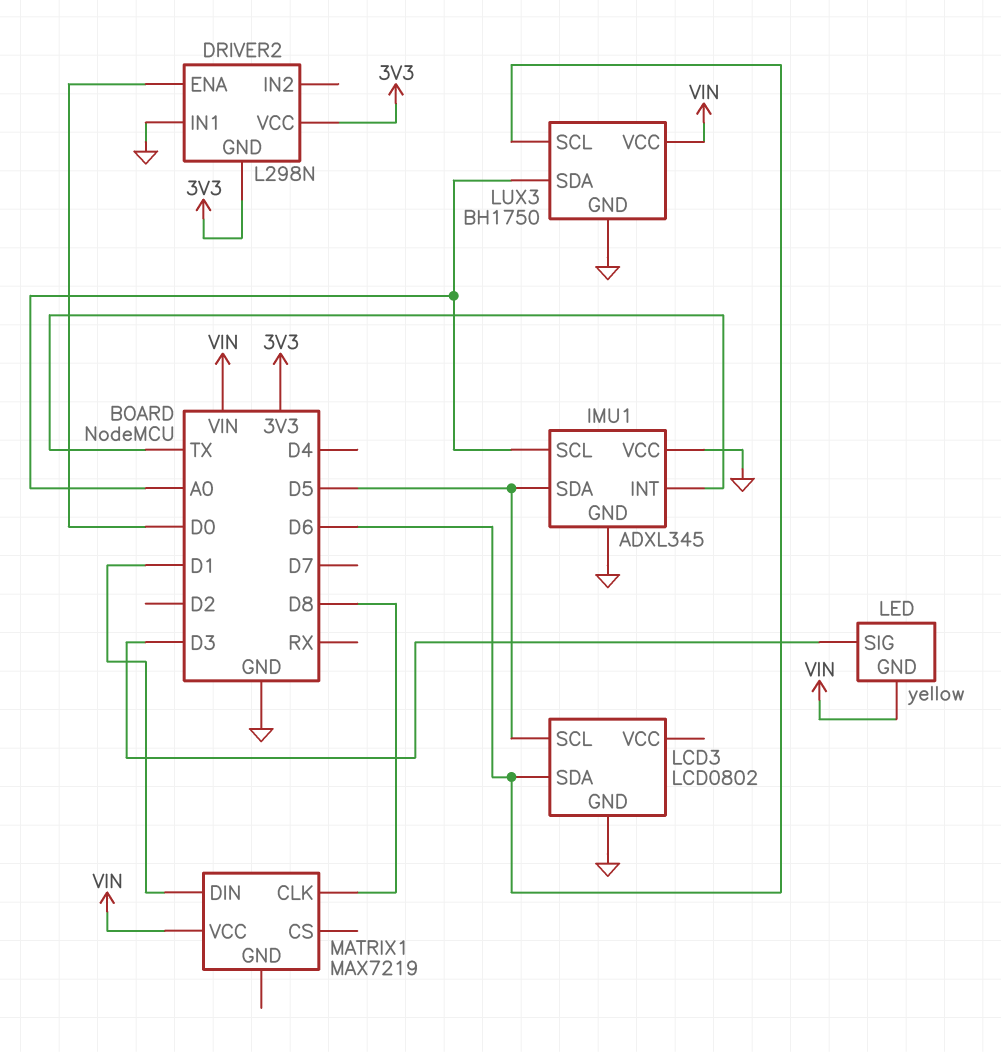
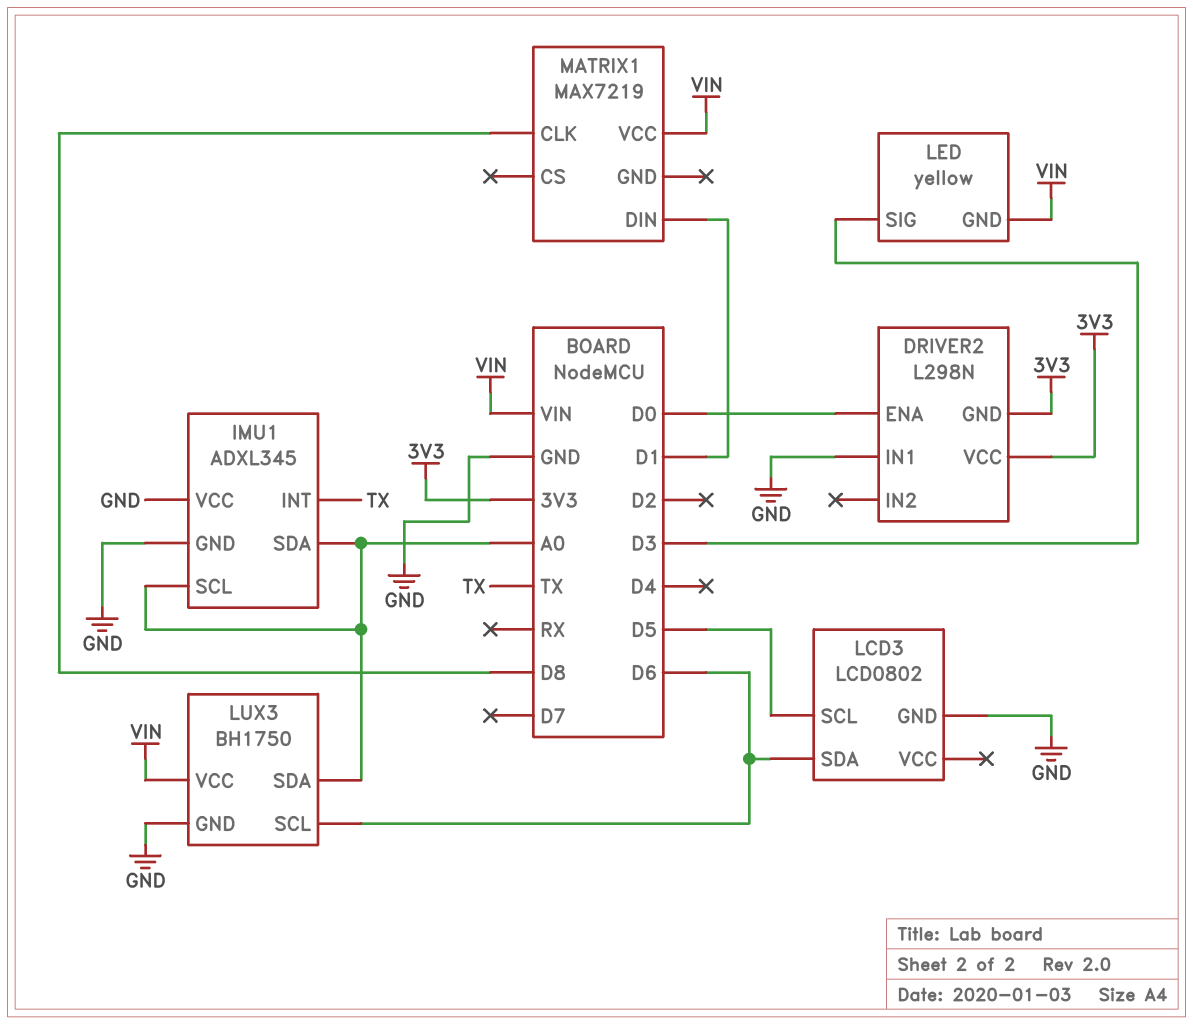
IMU1 pin SDA: D5 -> A0

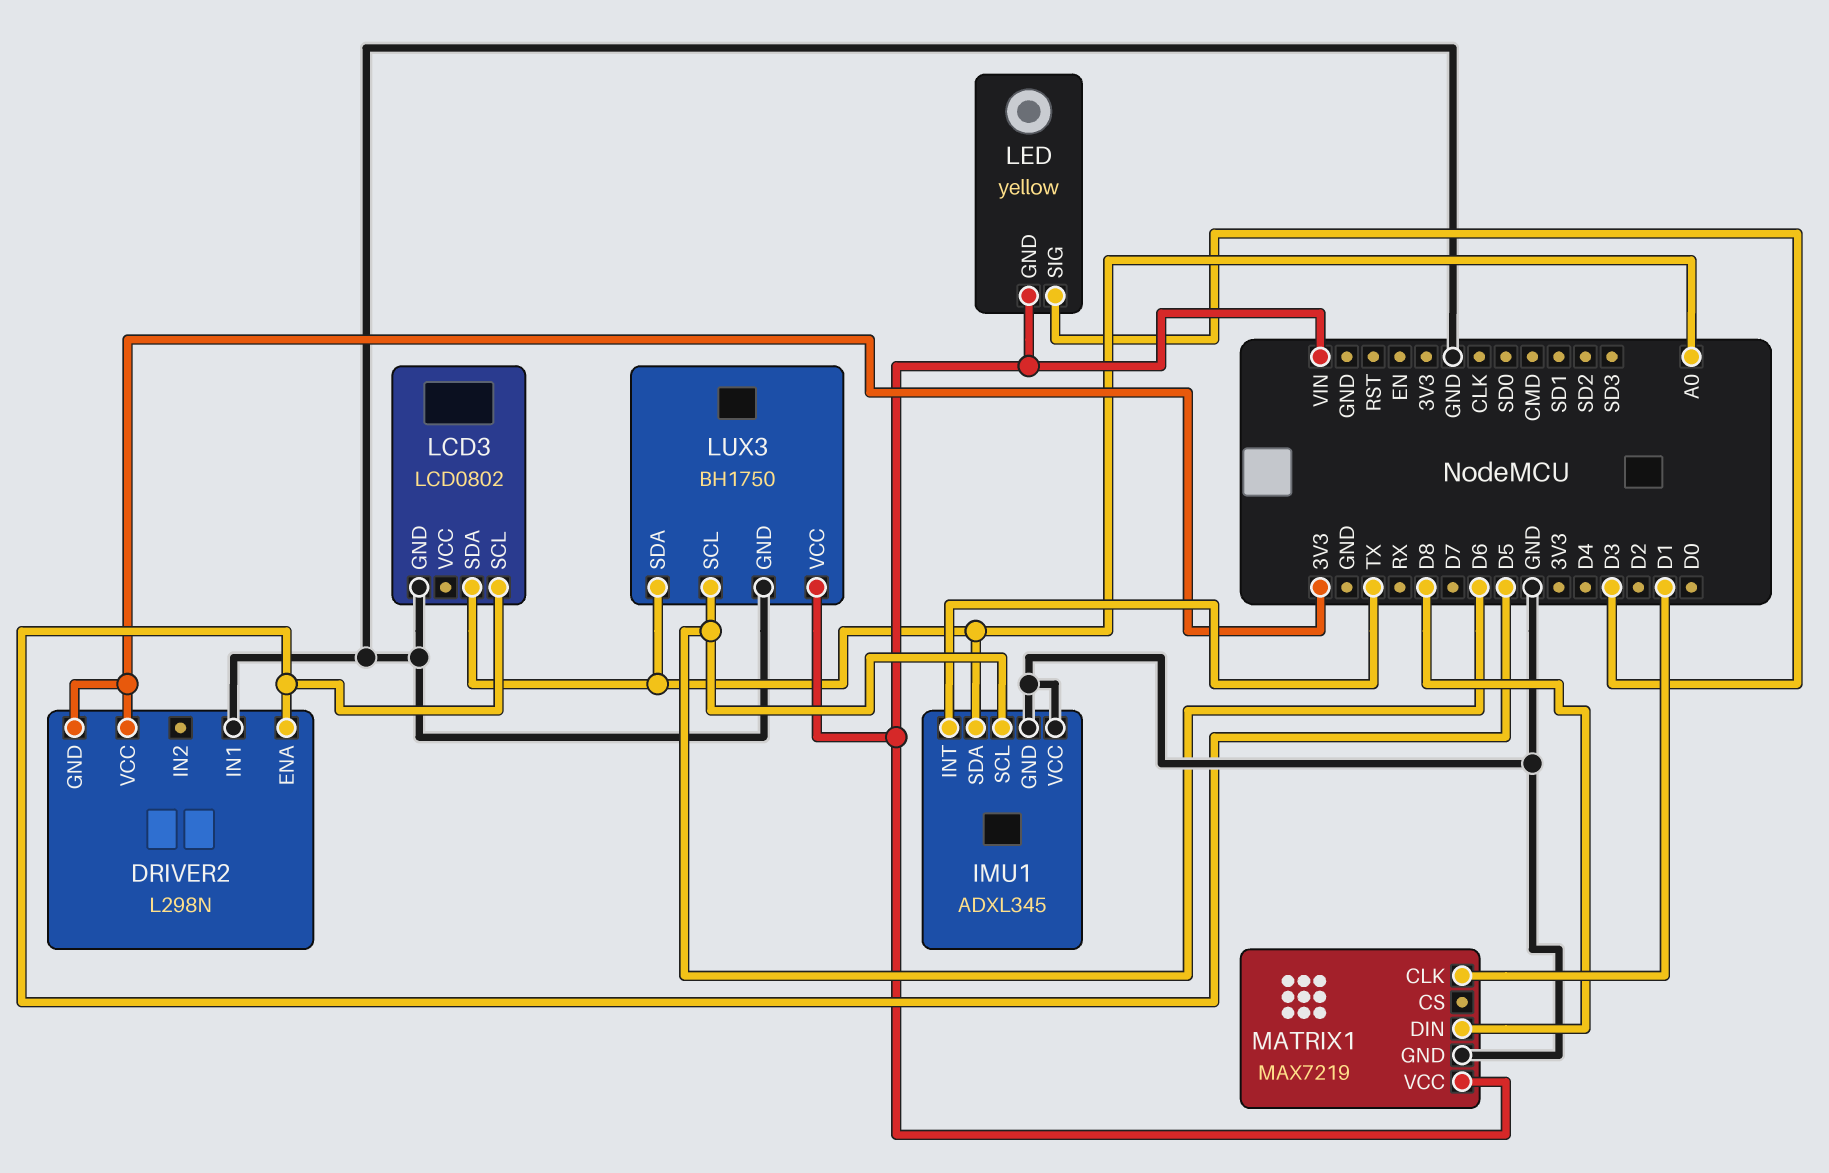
DRIVER2 pin ENA: D0 -> D5
IMU1 pin SCL: A0 -> D6
LCD3 pin SDA: D6 -> A0
MATRIX1 pin CLK: D8 -> D1
MATRIX1 pin DIN: D1 -> D8
MATRIX1 pin GND: none -> GND

